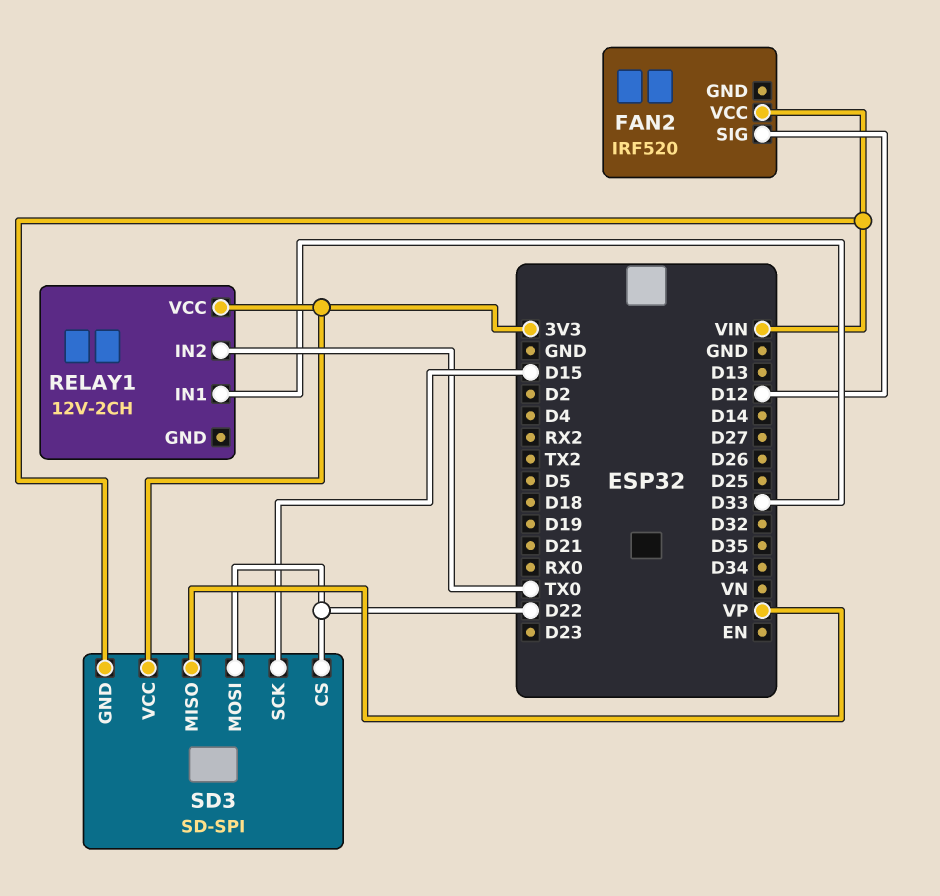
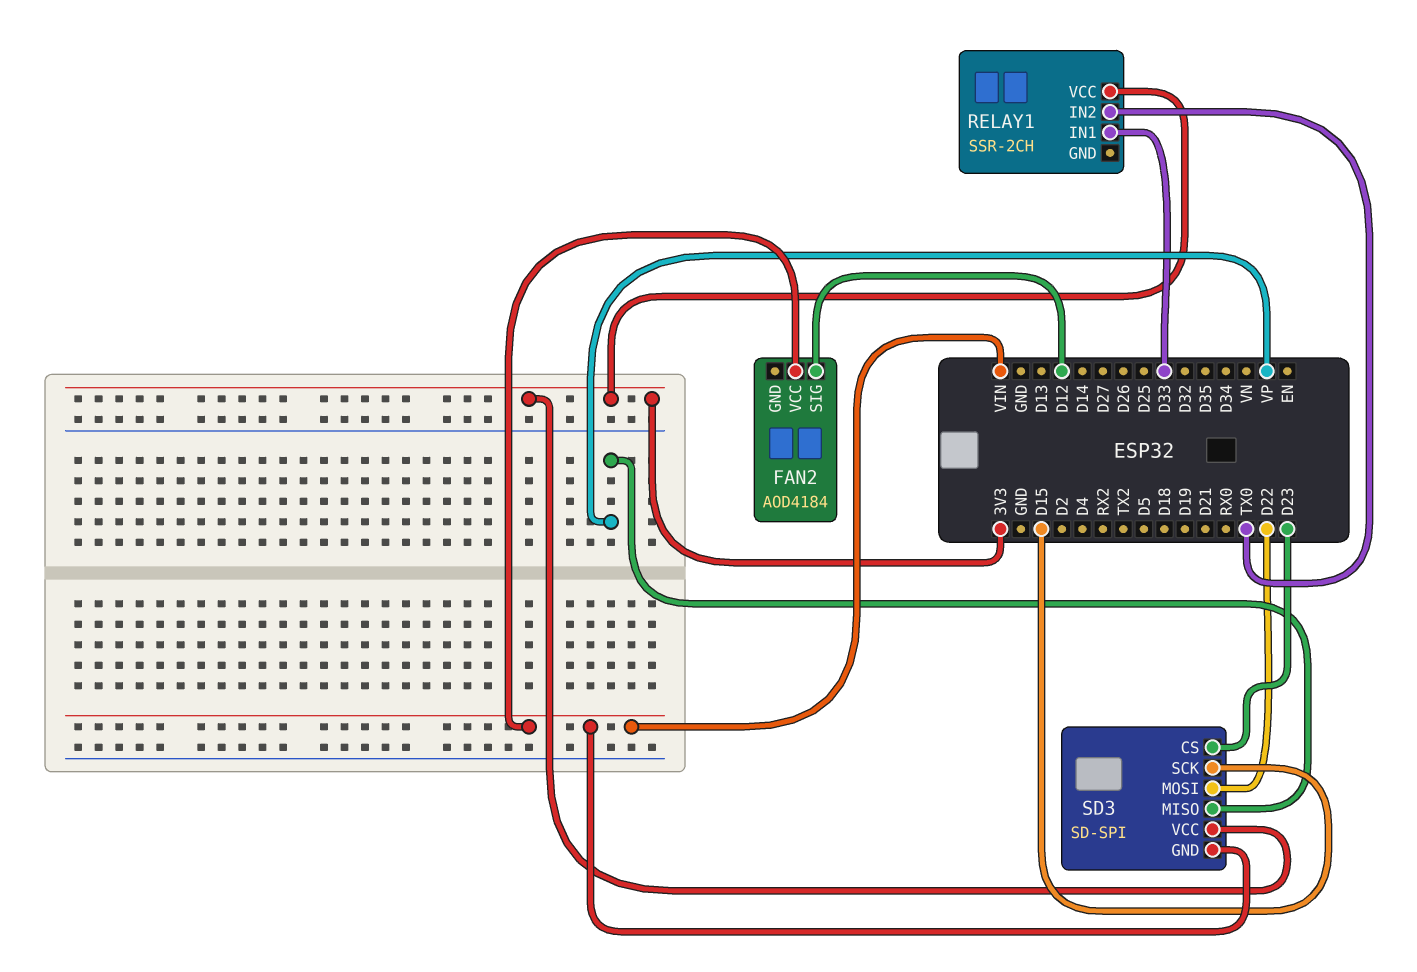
FAN2: IRF520 -> AOD4184
RELAY1: 12V-2CH -> SSR-2CH
SD3 pin CS: D22 -> D23

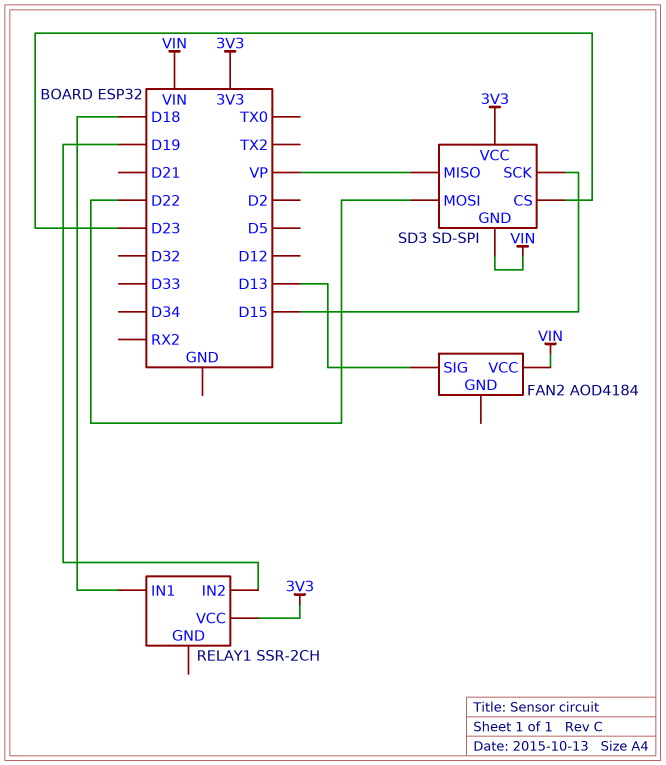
FAN2 pin SIG: D12 -> D13
RELAY1 pin IN1: D33 -> D18
RELAY1 pin IN2: TX0 -> D19

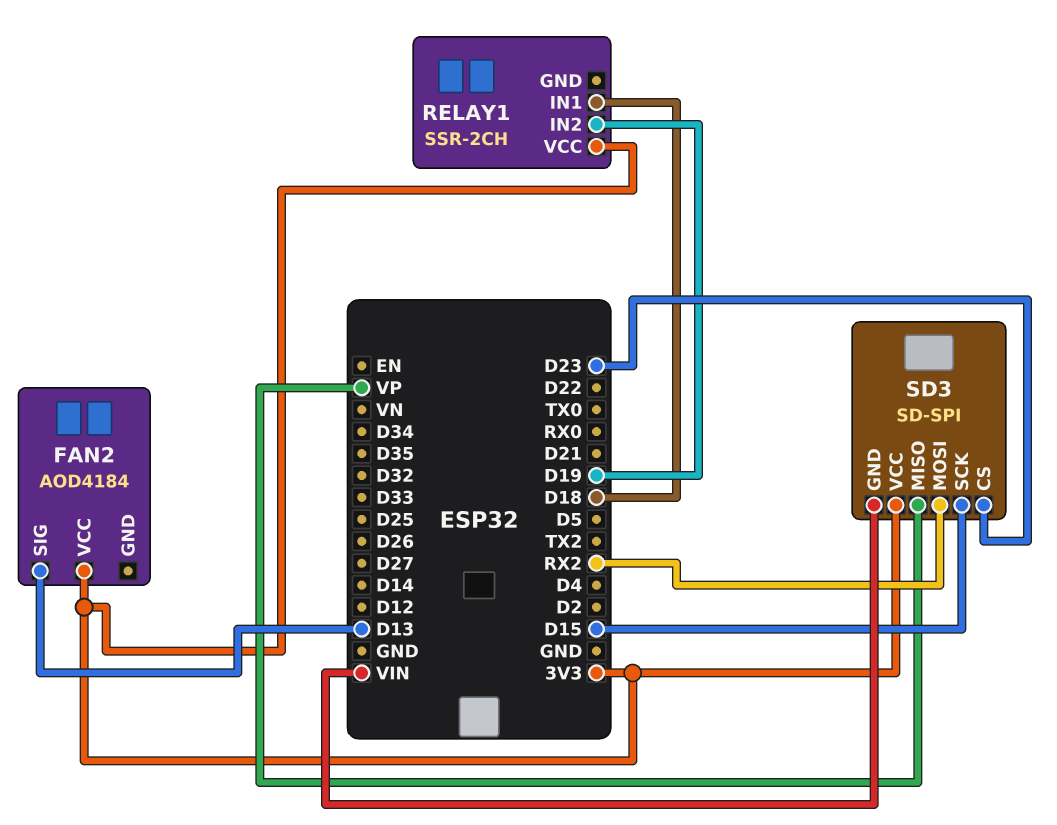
FAN2 pin VCC: VIN -> 3V3
SD3 pin MOSI: D22 -> RX2

